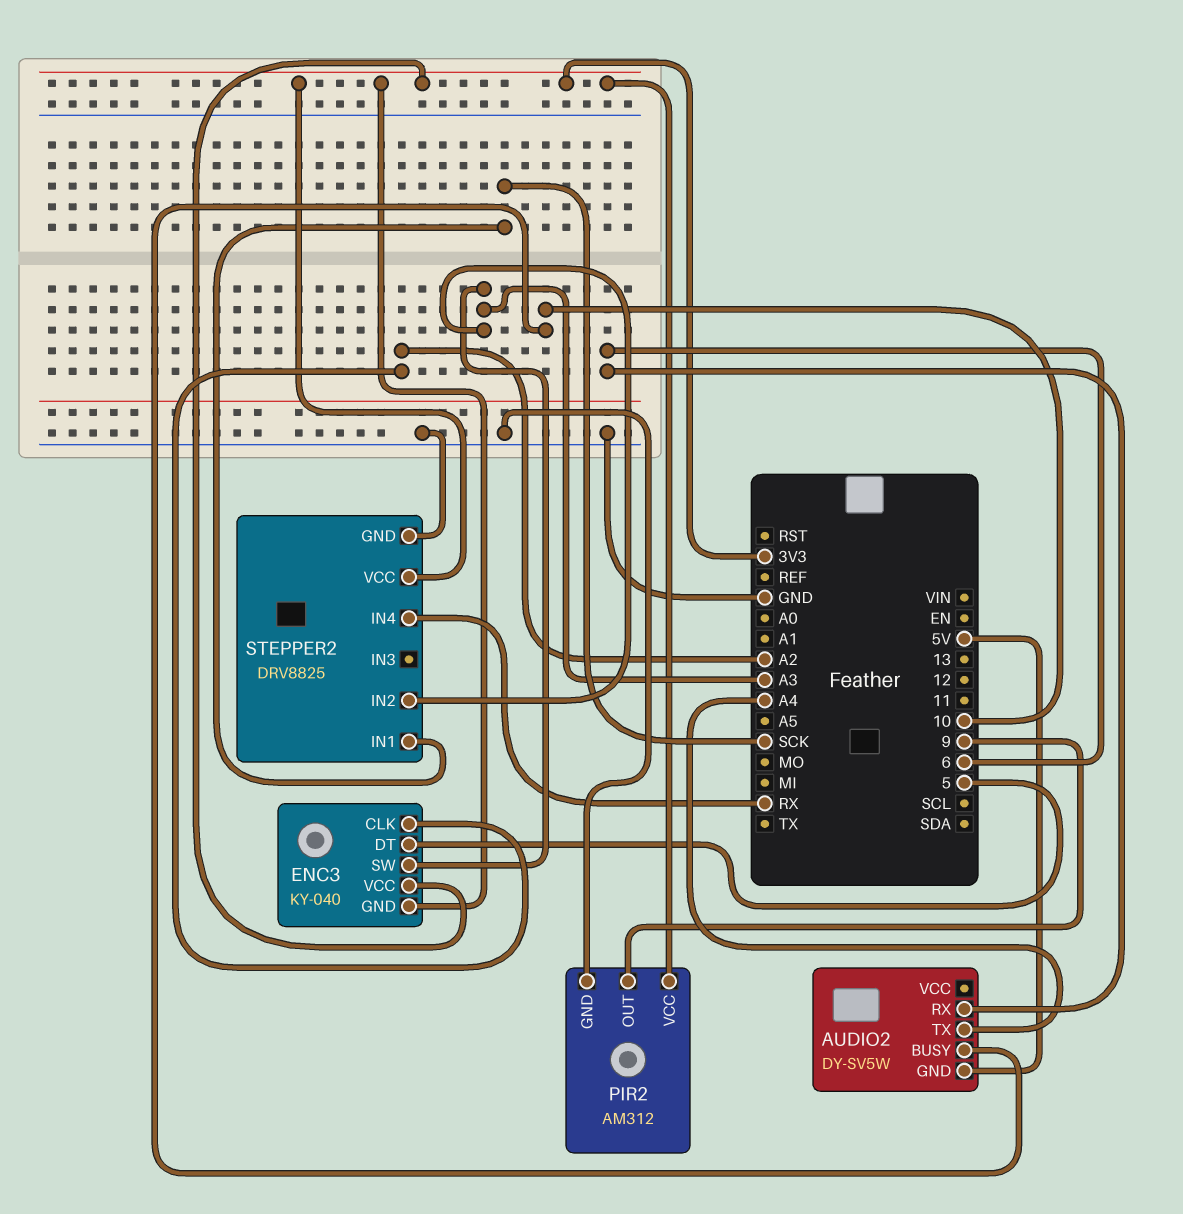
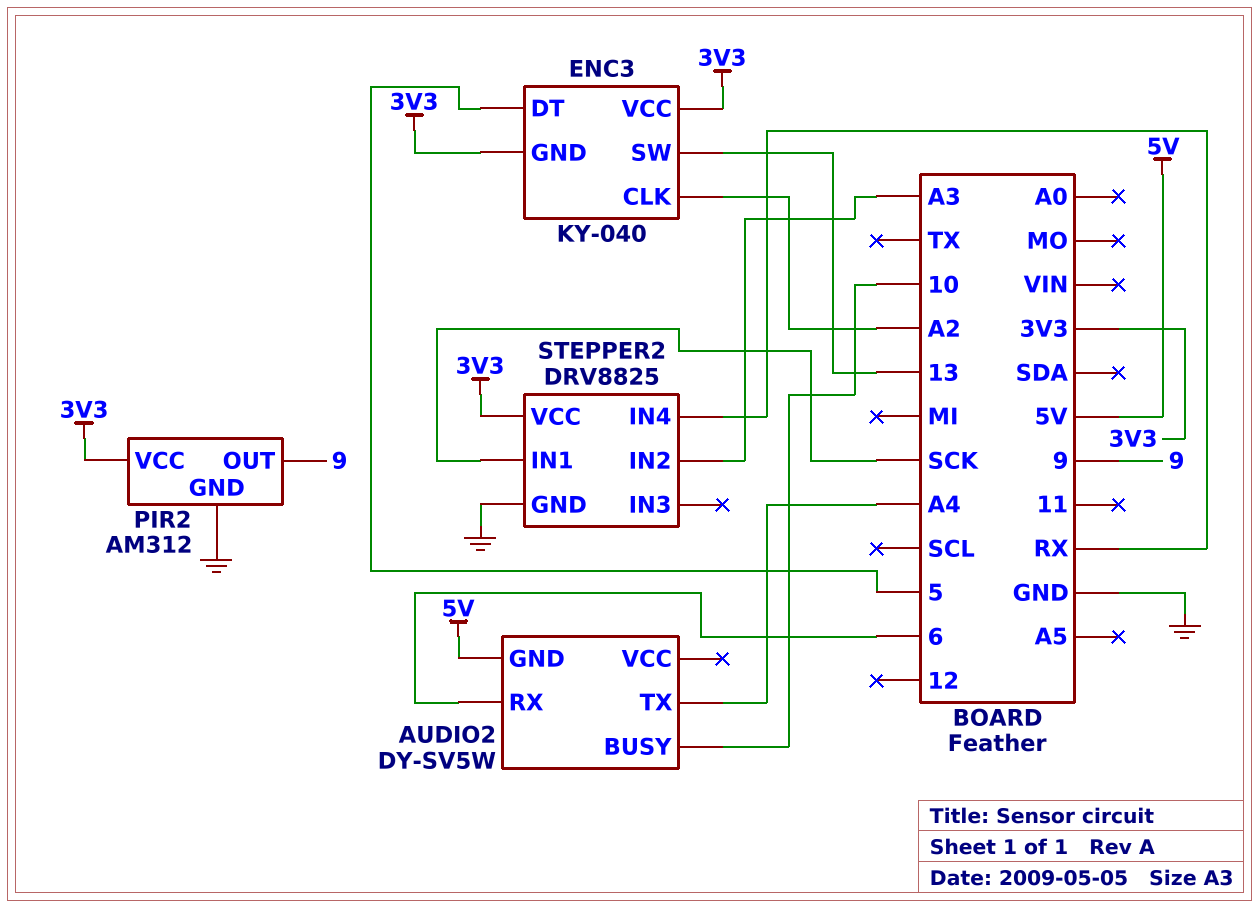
ENC3 pin SW: A3 -> 13

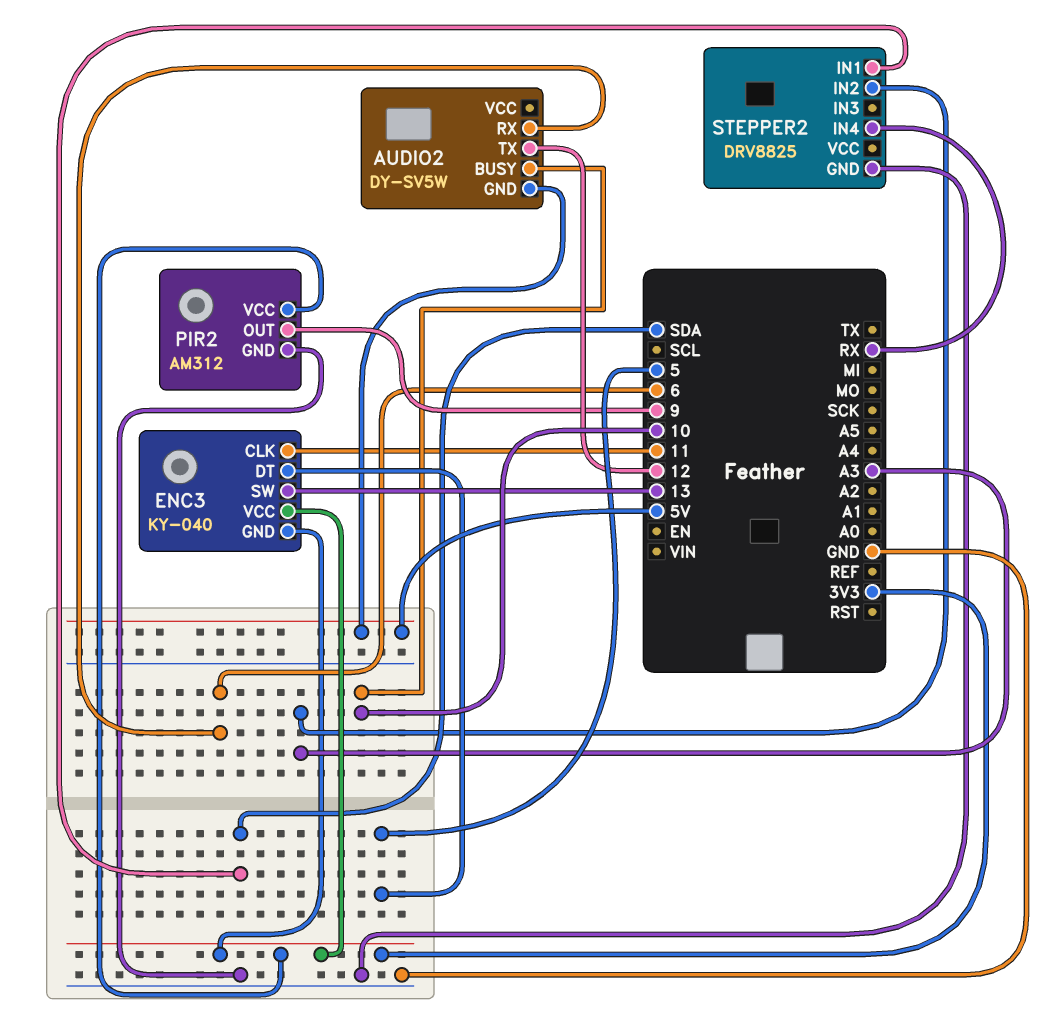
AUDIO2 pin TX: A4 -> 12
ENC3 pin CLK: A2 -> 11
STEPPER2 pin IN1: SCK -> SDA
STEPPER2 pin VCC: 3V3 -> none

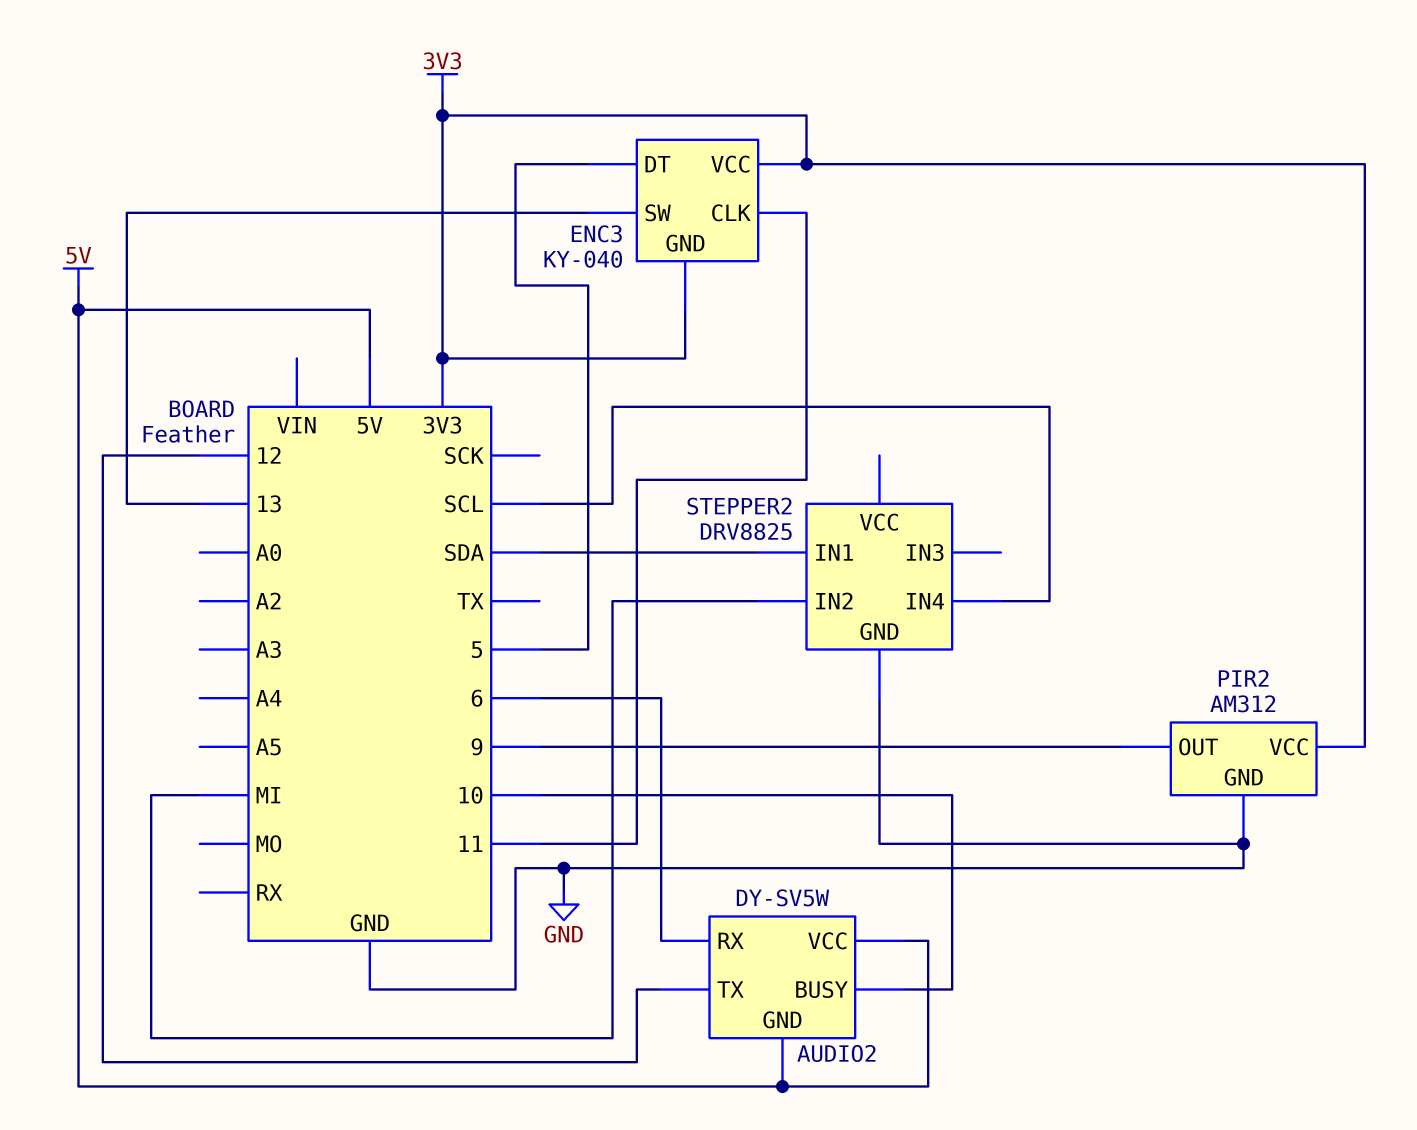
AUDIO2 pin VCC: none -> 5V
STEPPER2 pin IN2: A3 -> MI
STEPPER2 pin IN4: RX -> SCL

